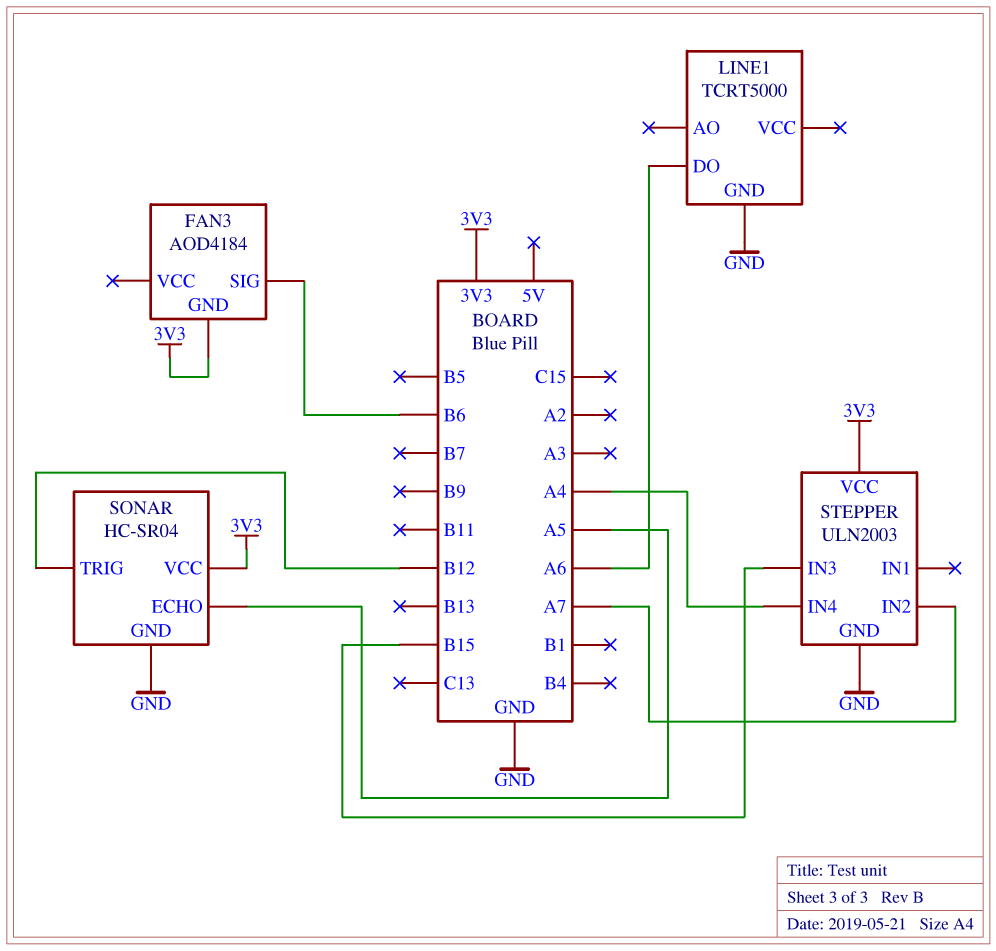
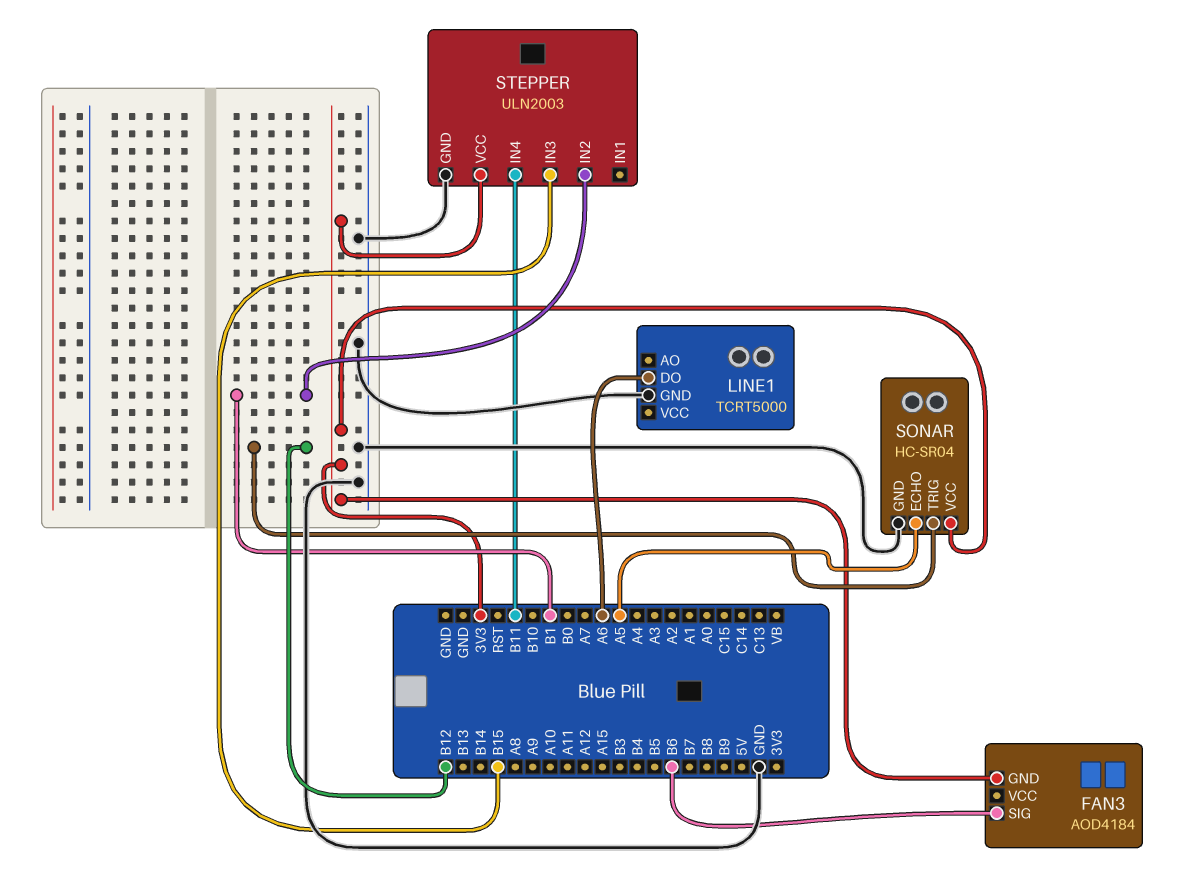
STEPPER pin IN2: A7 -> B1
STEPPER pin IN4: A4 -> B11

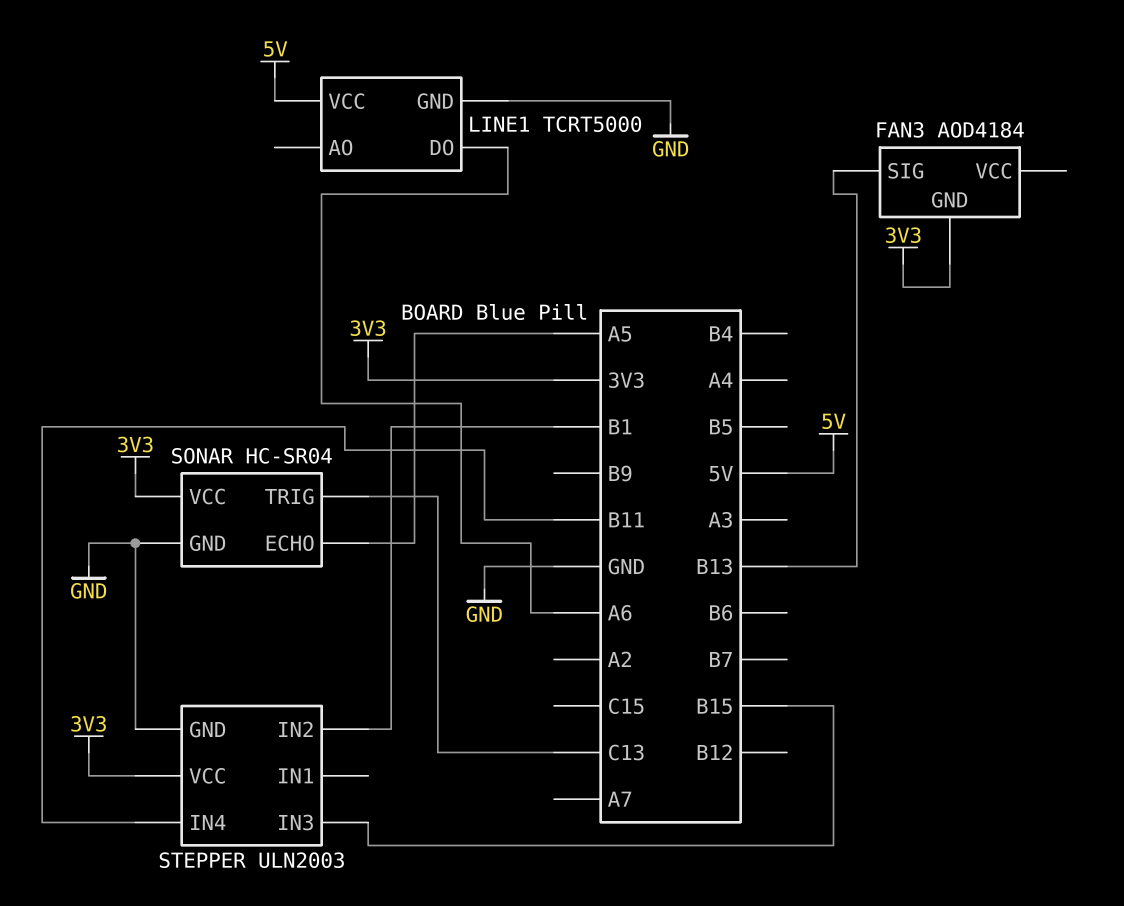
FAN3 pin SIG: B6 -> B13
LINE1 pin VCC: none -> 5V
SONAR pin TRIG: B12 -> C13

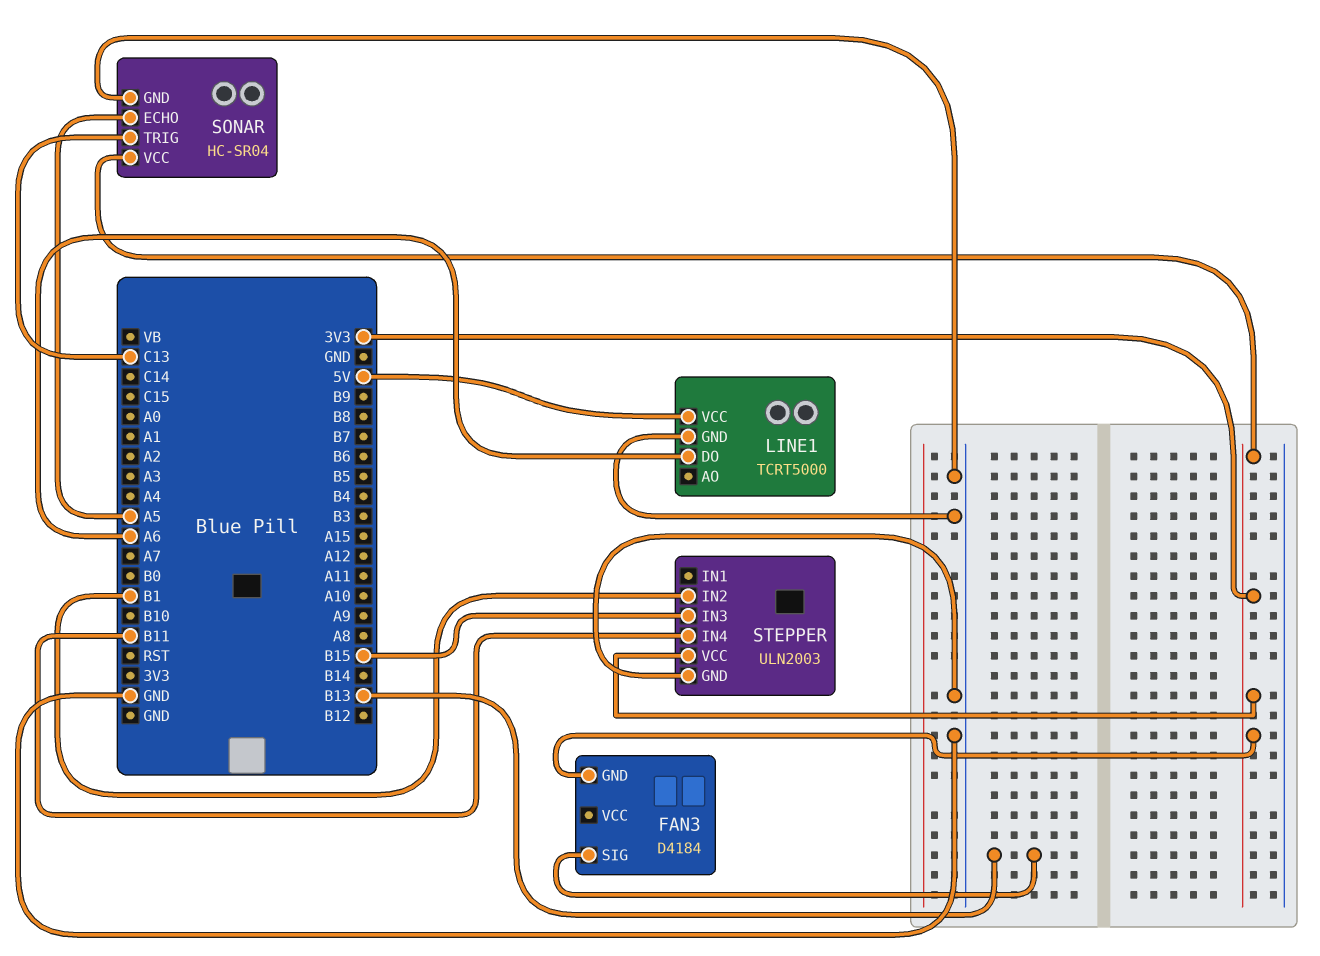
FAN3: AOD4184 -> D4184

